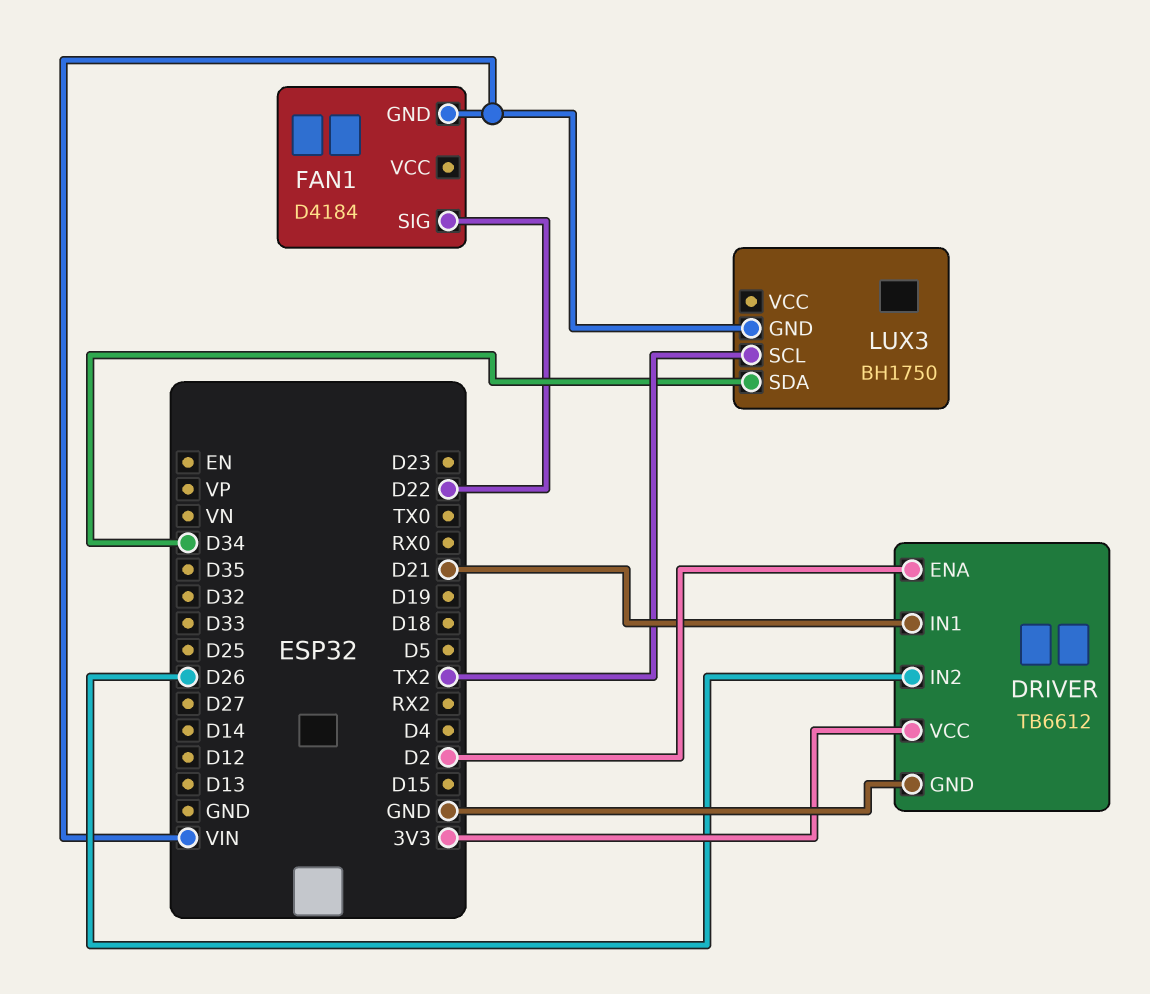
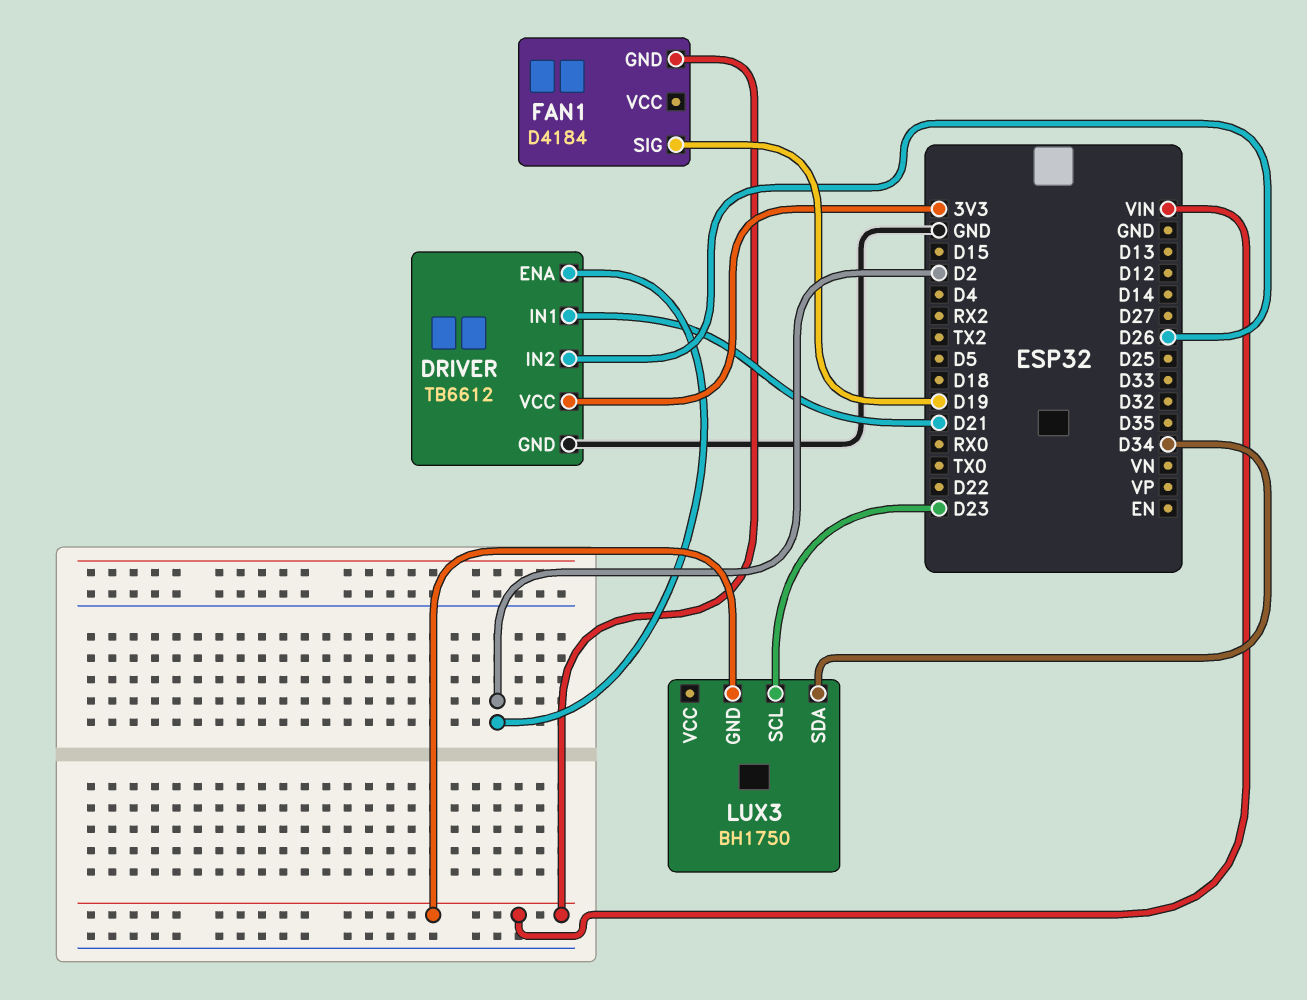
FAN1 pin SIG: D22 -> D19
LUX3 pin SCL: TX2 -> D23

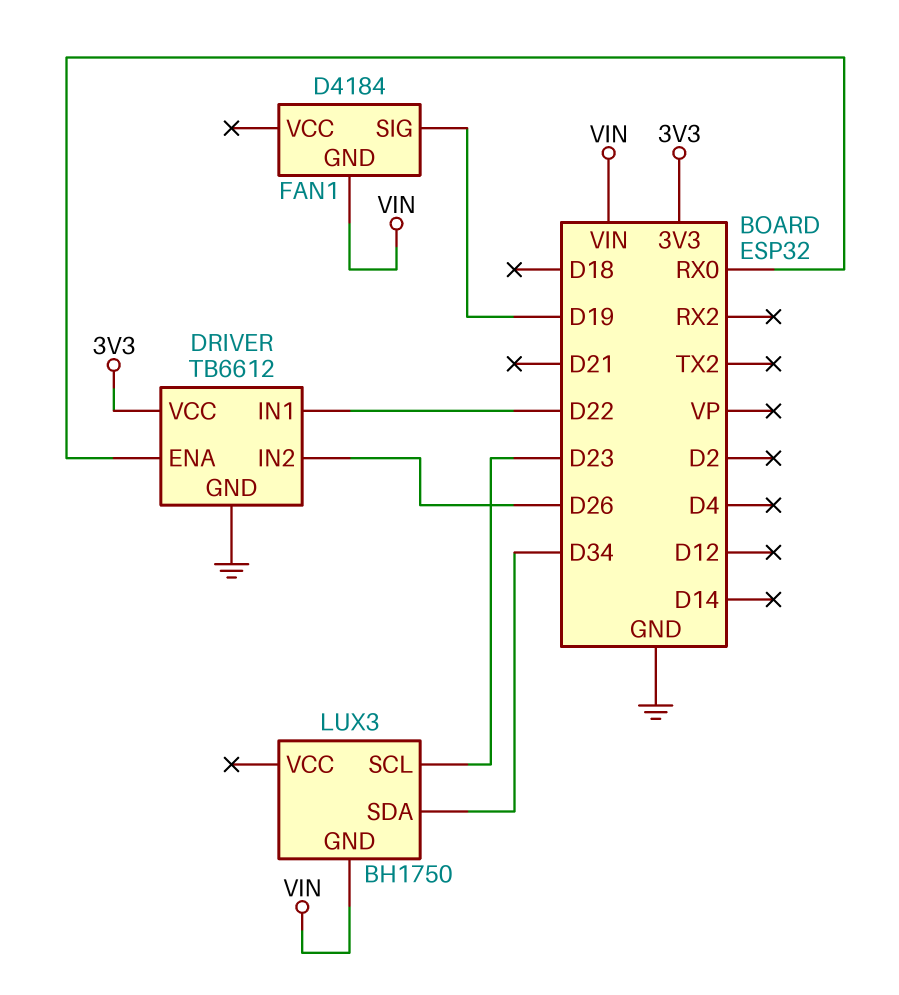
DRIVER pin ENA: D2 -> RX0
DRIVER pin IN1: D21 -> D22

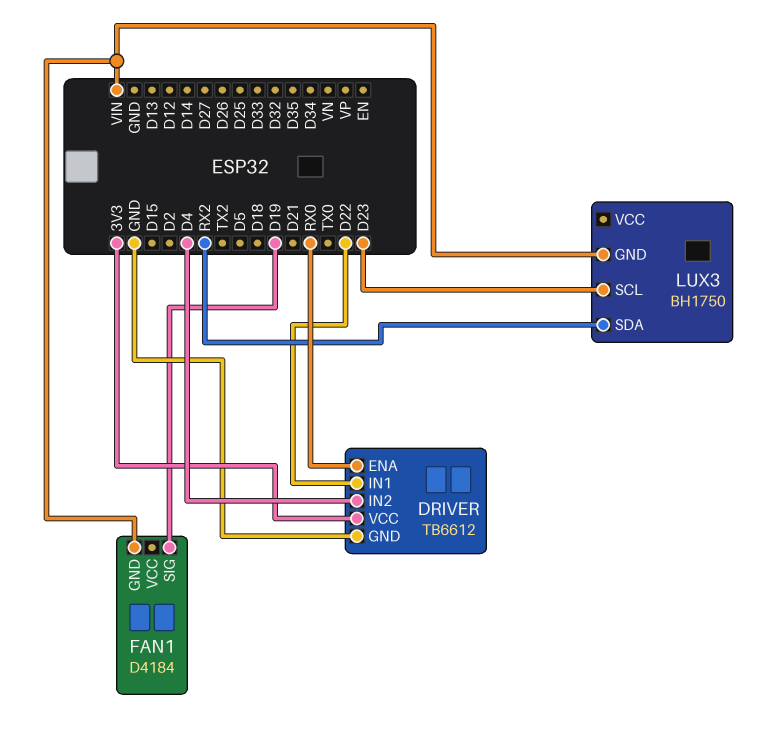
DRIVER pin IN2: D26 -> D4
LUX3 pin SDA: D34 -> RX2

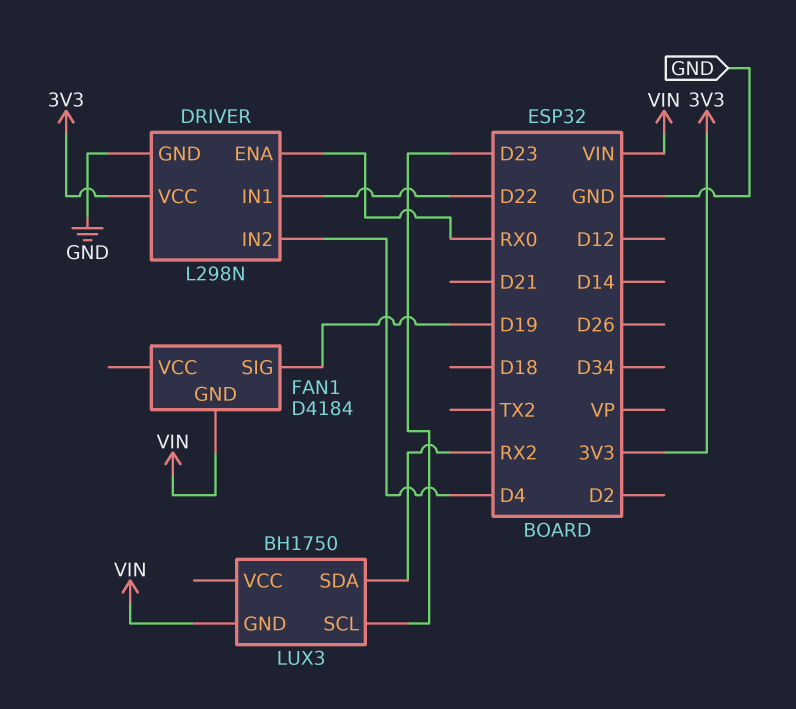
DRIVER: TB6612 -> L298N

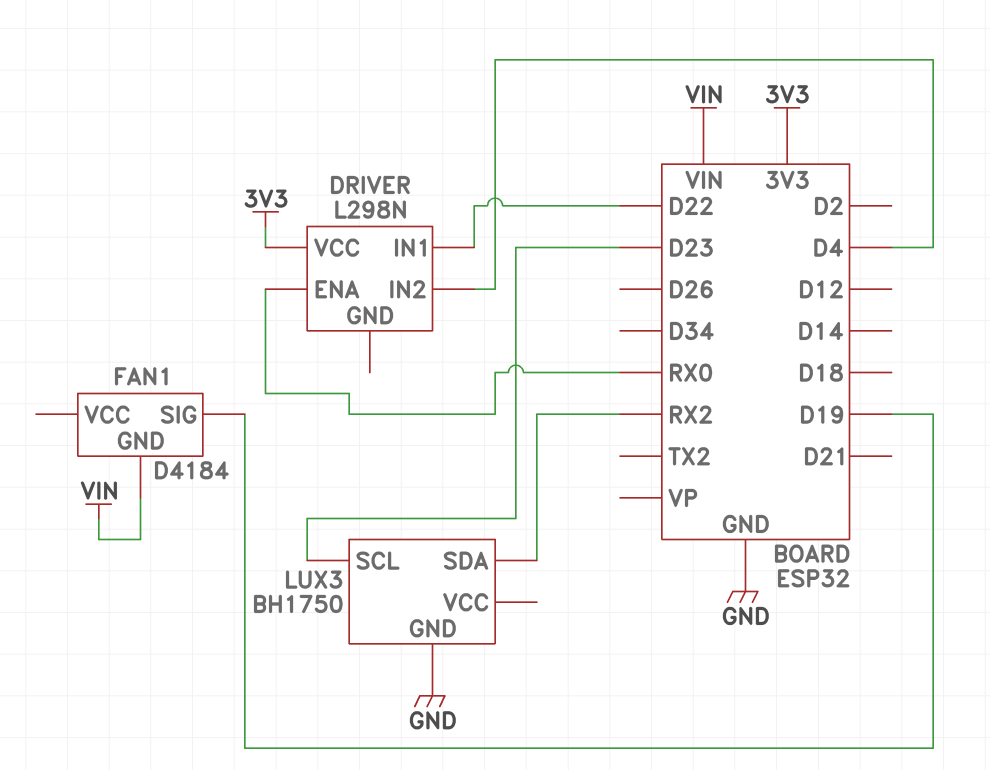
DRIVER pin GND: GND -> none
LUX3 pin GND: VIN -> GND

